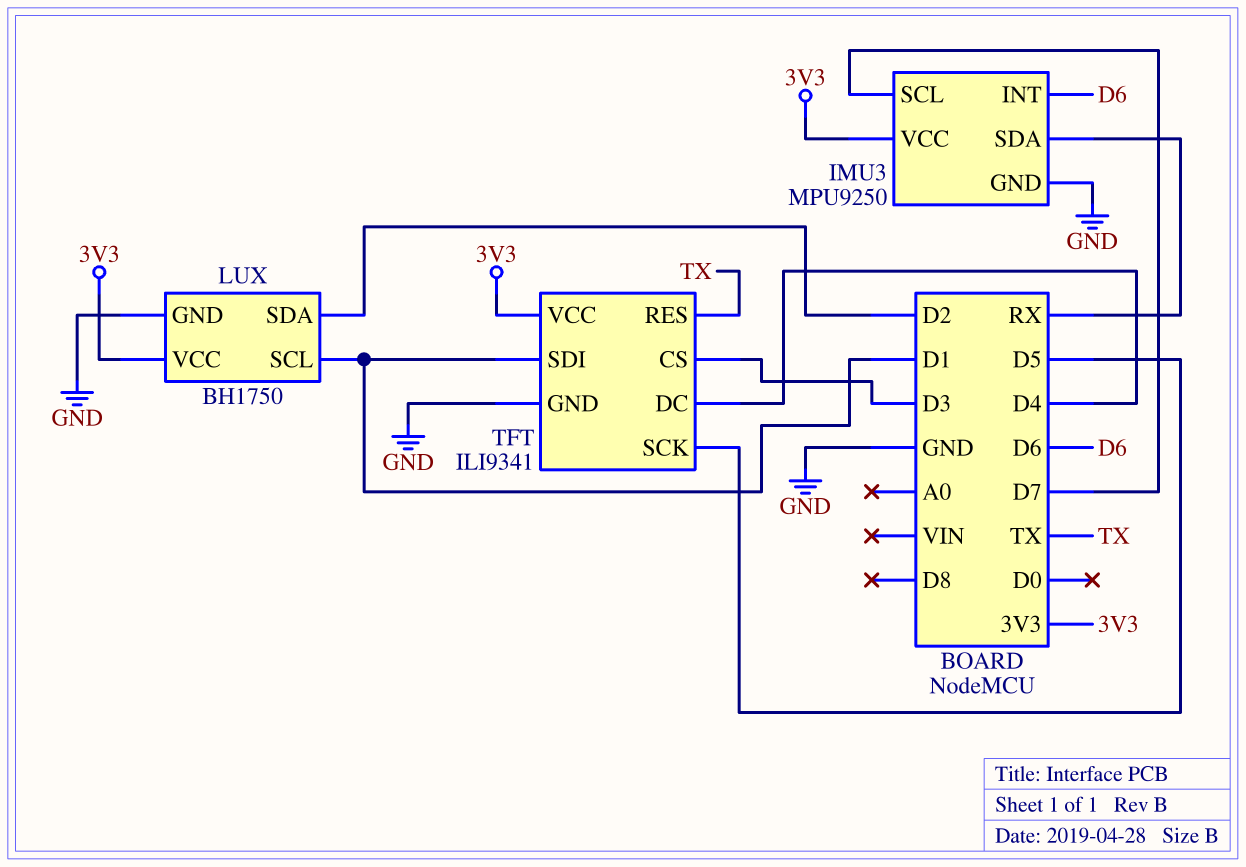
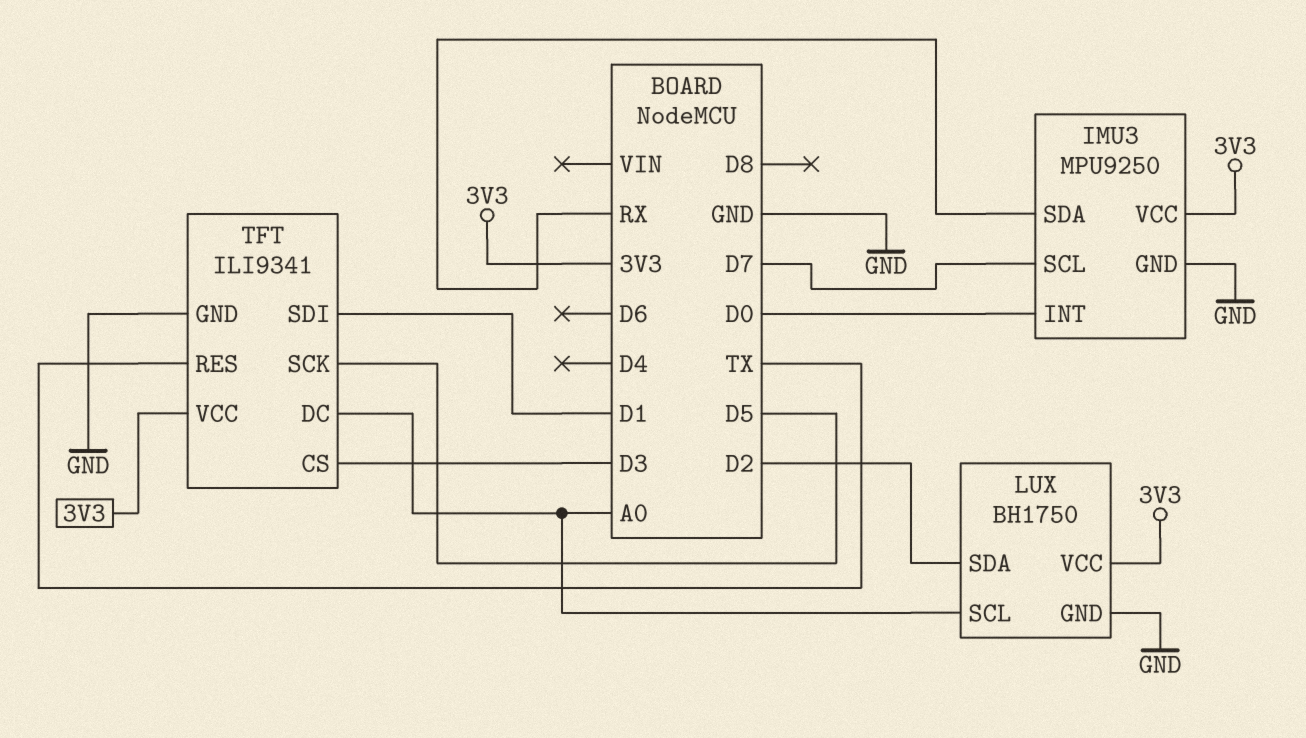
IMU3 pin INT: D6 -> D0
LUX pin SCL: D1 -> A0
TFT pin DC: D4 -> A0

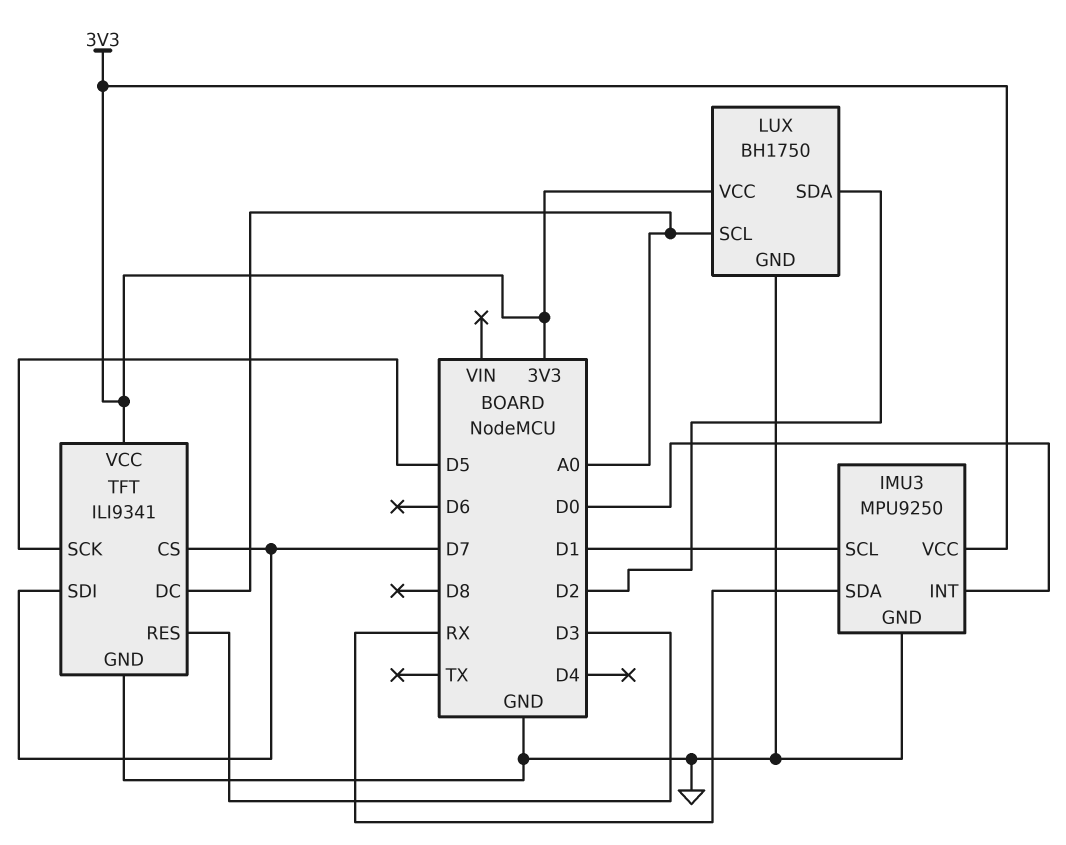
IMU3 pin SCL: D7 -> D1
TFT pin CS: D3 -> D7
TFT pin RES: TX -> D3
TFT pin SDI: D1 -> D7

